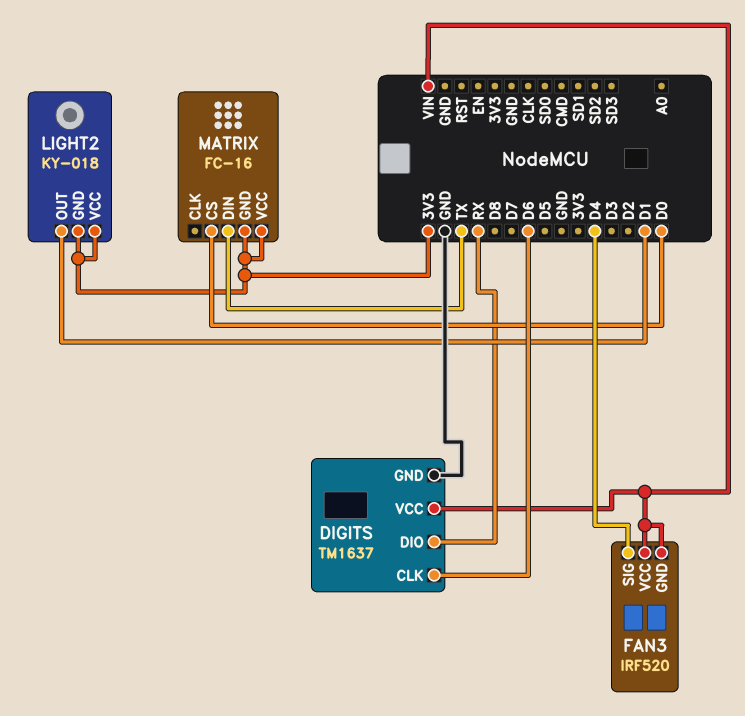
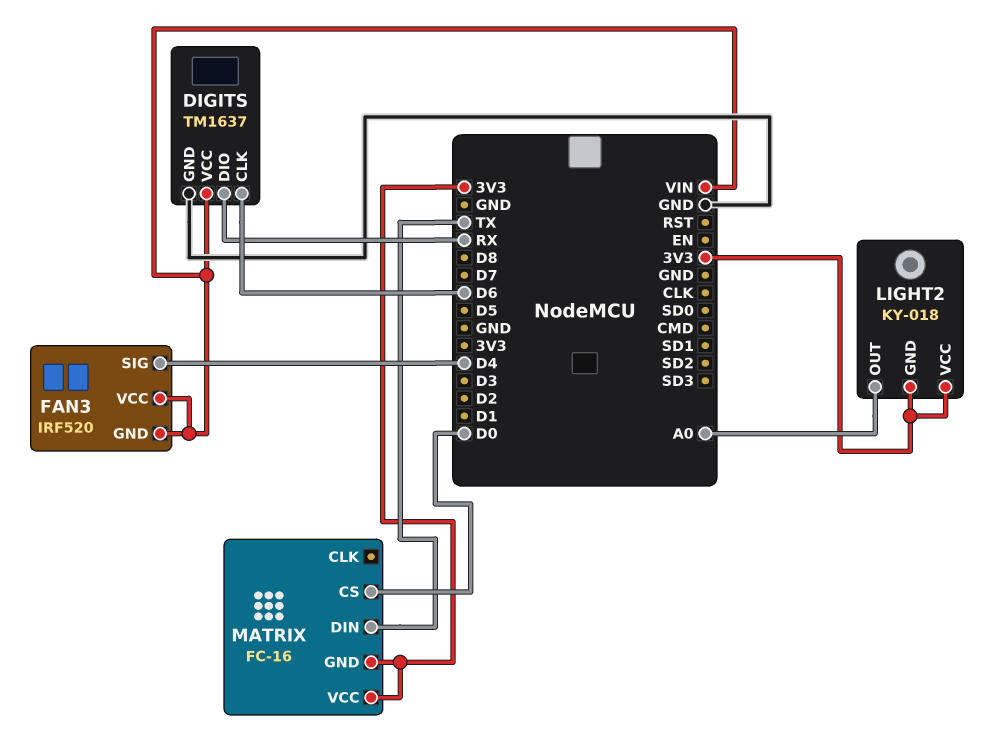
LIGHT2 pin OUT: D1 -> A0

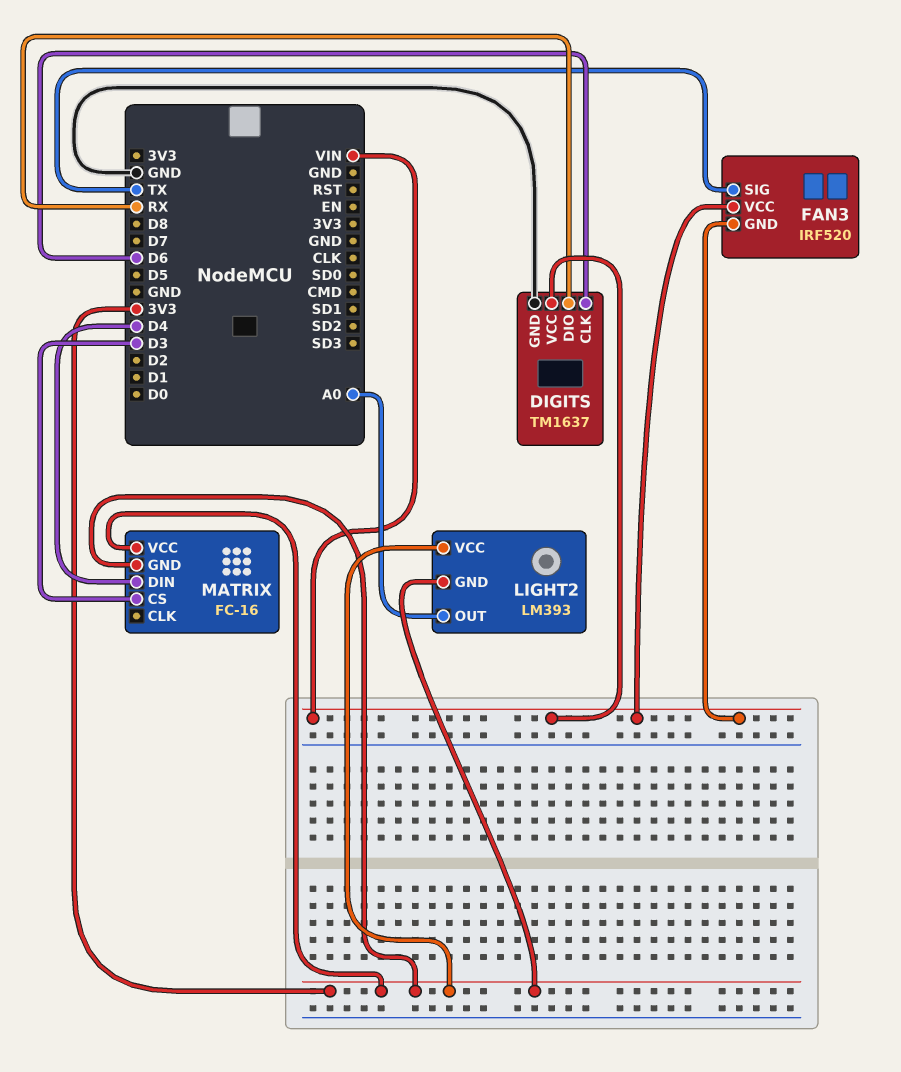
FAN3 pin SIG: D4 -> TX
LIGHT2: KY-018 -> LM393
MATRIX pin CS: D0 -> D3
MATRIX pin DIN: TX -> D4

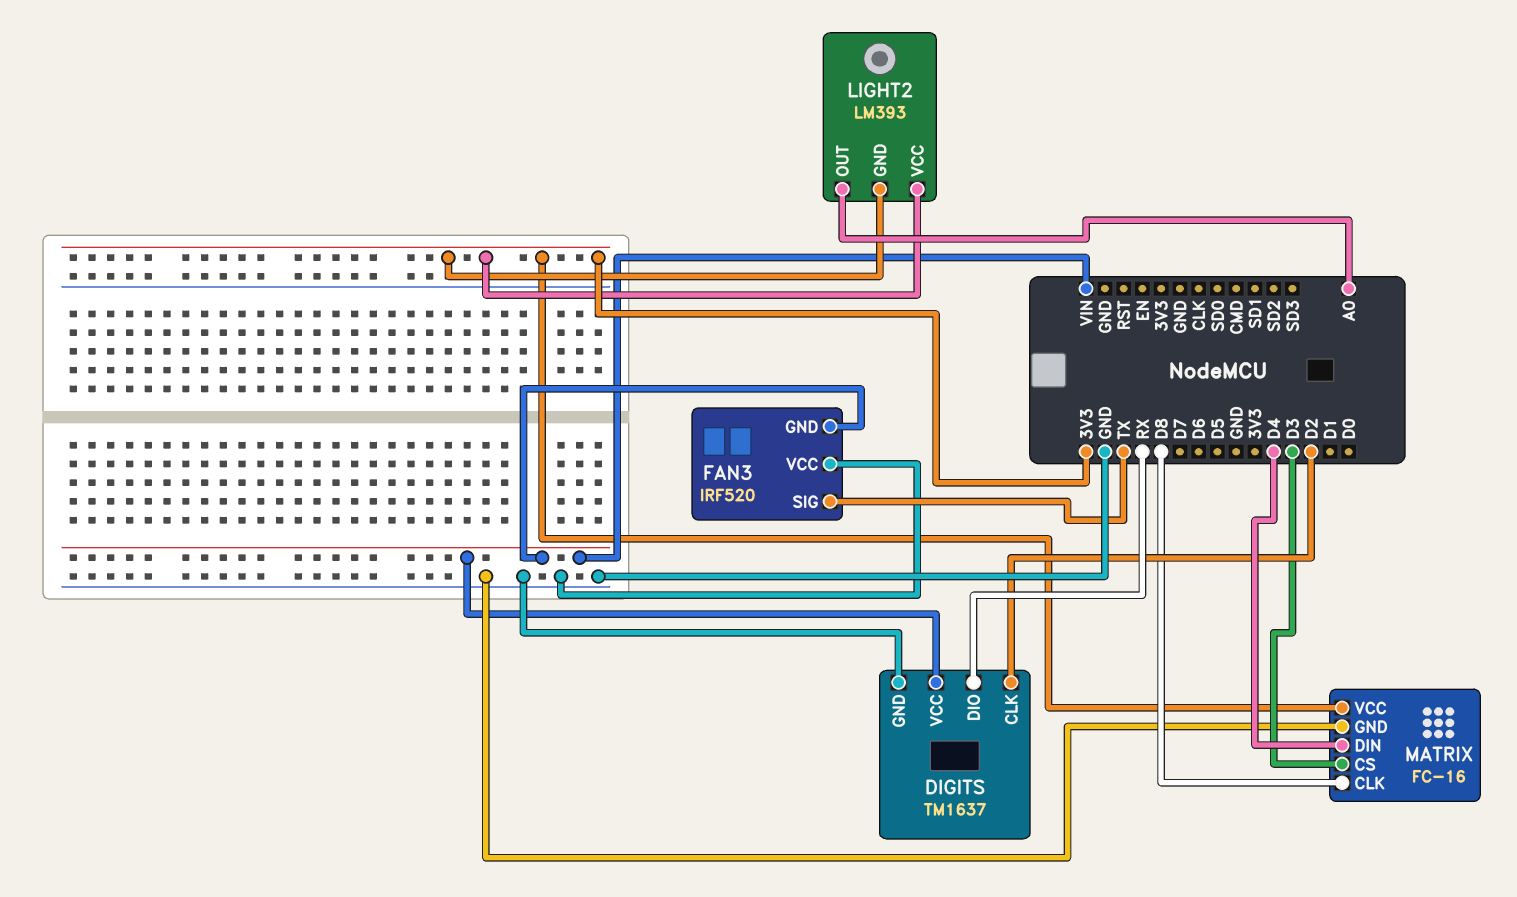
DIGITS pin CLK: D6 -> D2
FAN3 pin VCC: VIN -> GND
MATRIX pin CLK: none -> D8
MATRIX pin GND: 3V3 -> GND

